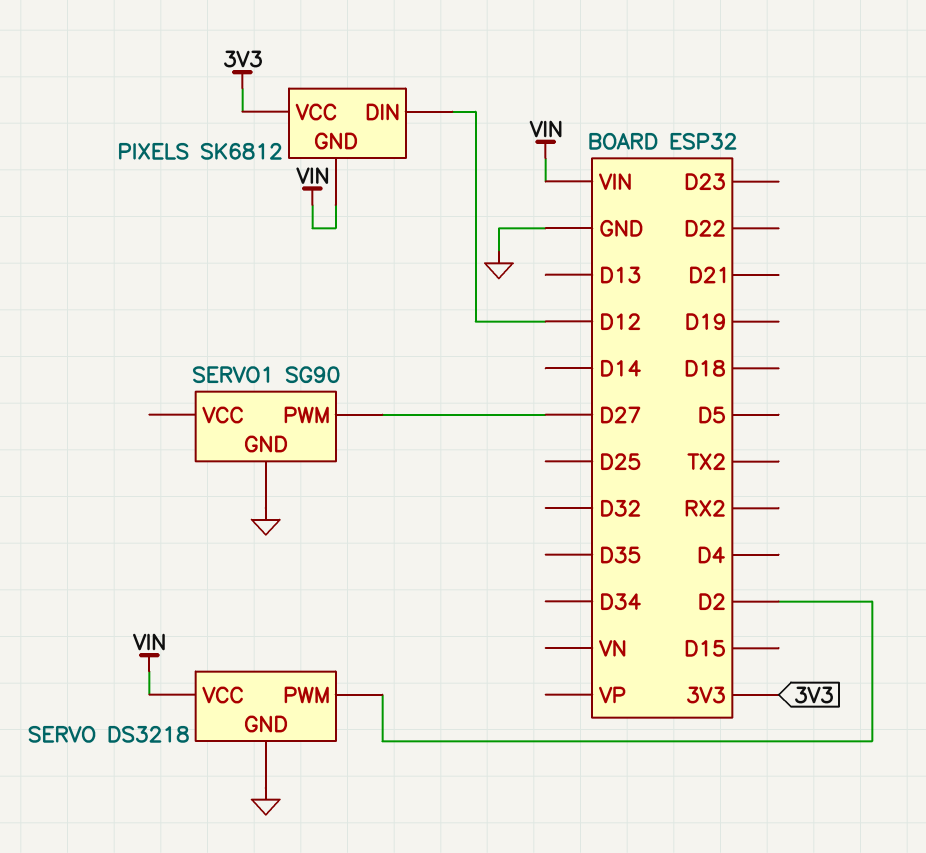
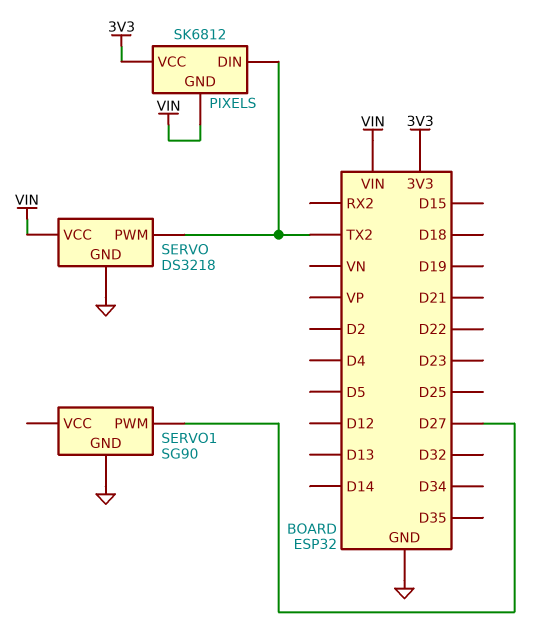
PIXELS pin DIN: D12 -> TX2
SERVO pin PWM: D2 -> TX2

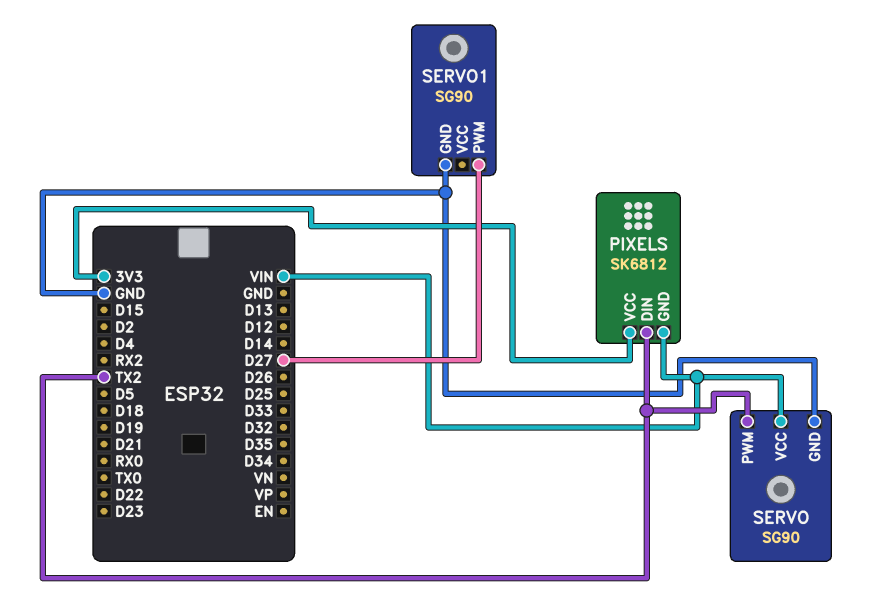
SERVO: DS3218 -> SG90

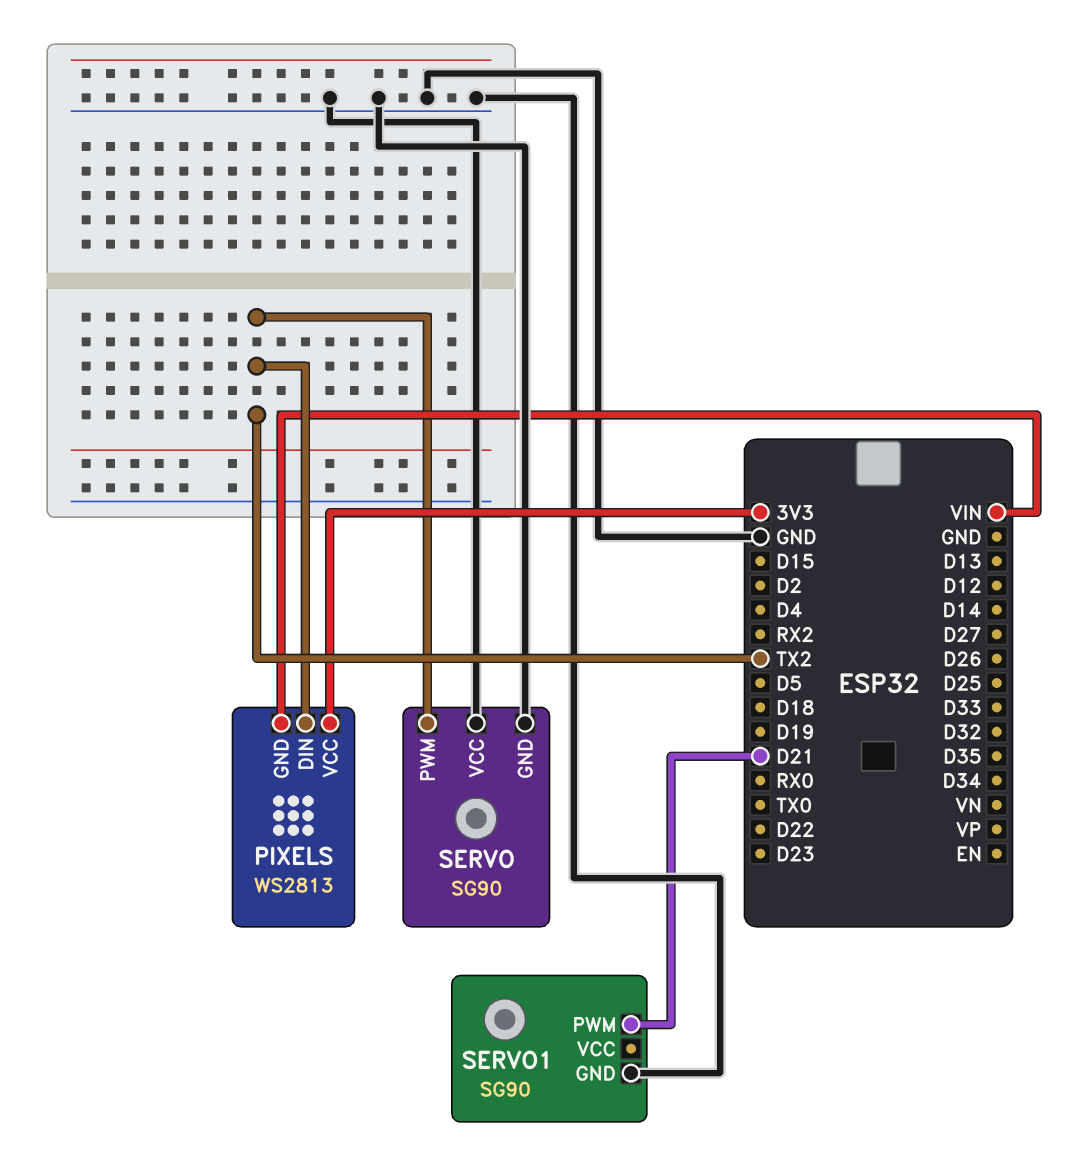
PIXELS: SK6812 -> WS2813
SERVO pin VCC: VIN -> GND
SERVO1 pin PWM: D27 -> D21

